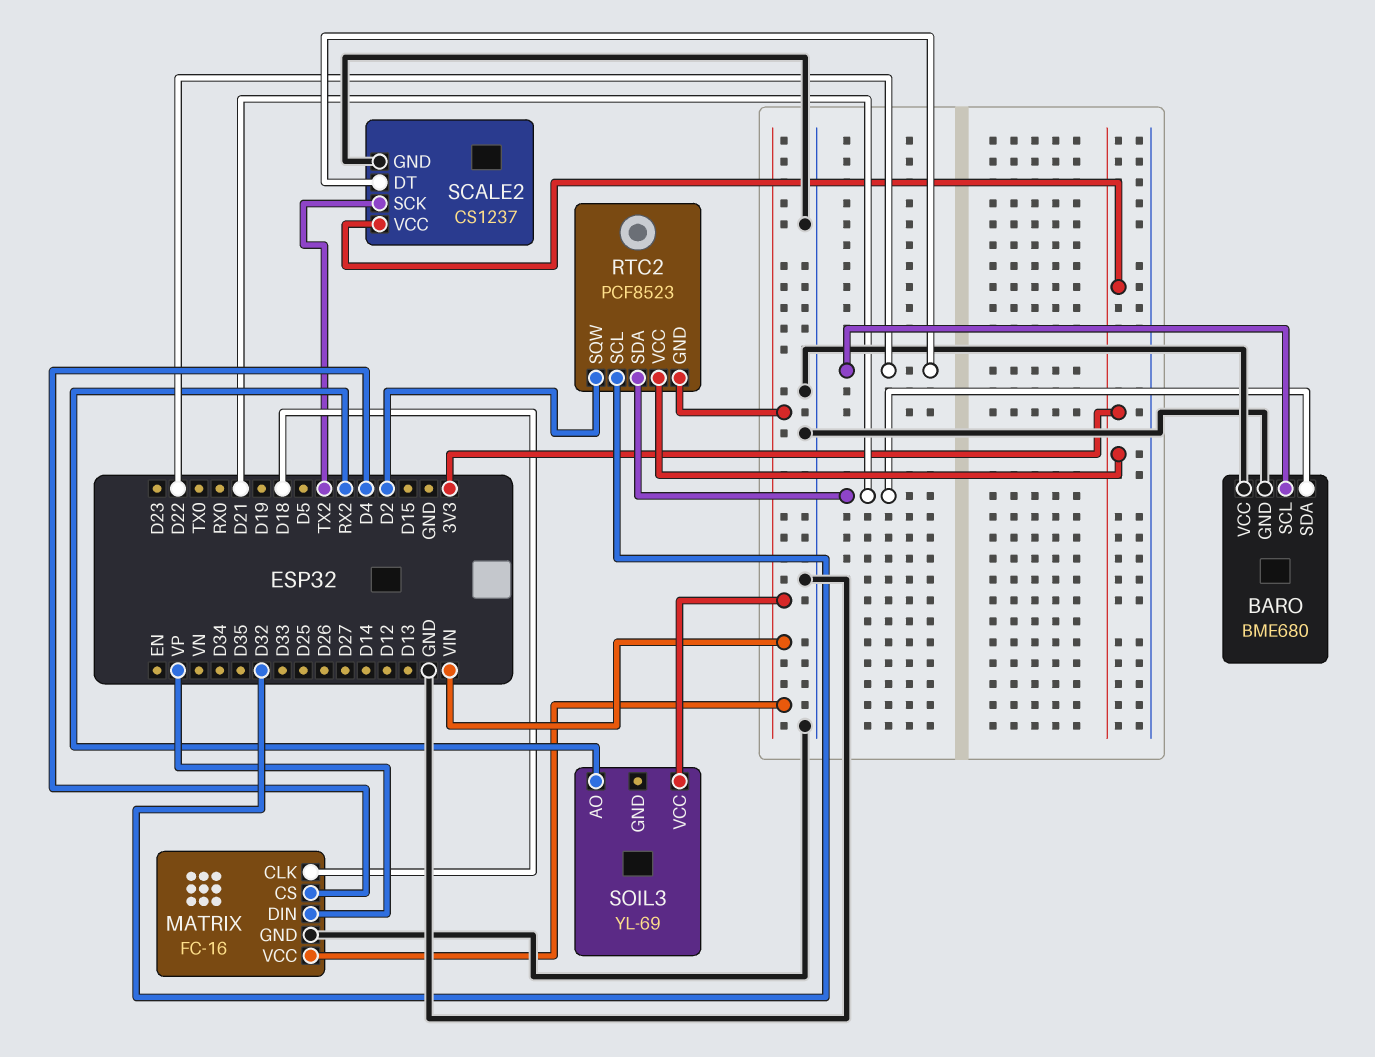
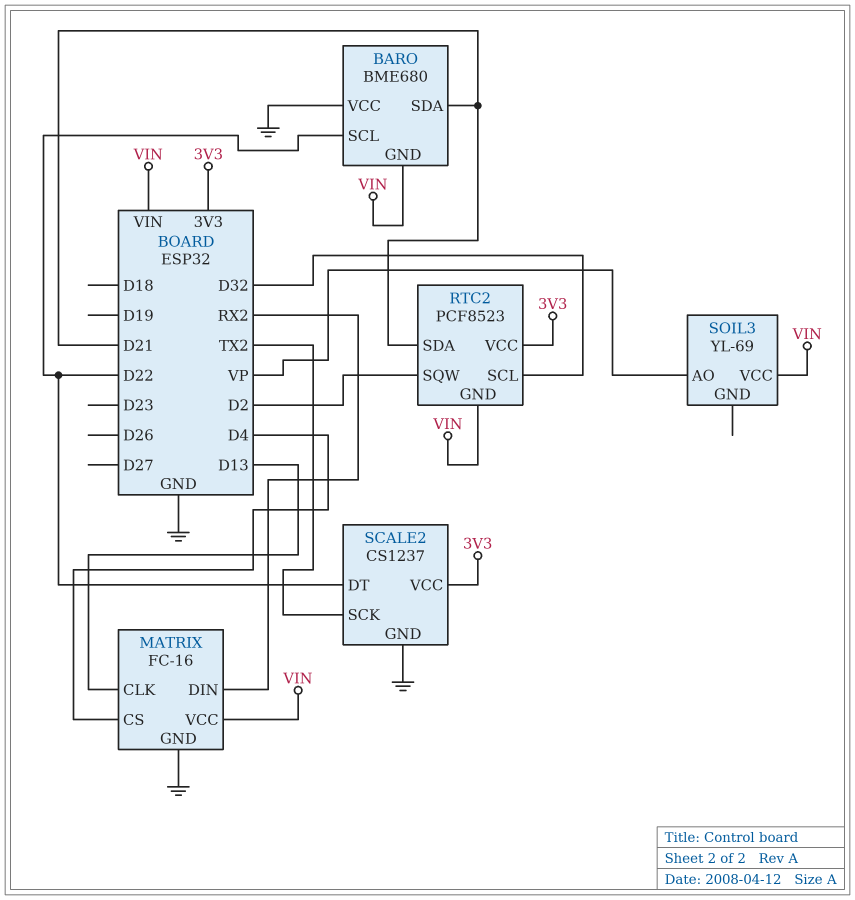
BARO pin GND: GND -> VIN
MATRIX pin CLK: D18 -> D13
MATRIX pin DIN: VP -> RX2
SOIL3 pin AO: RX2 -> VP

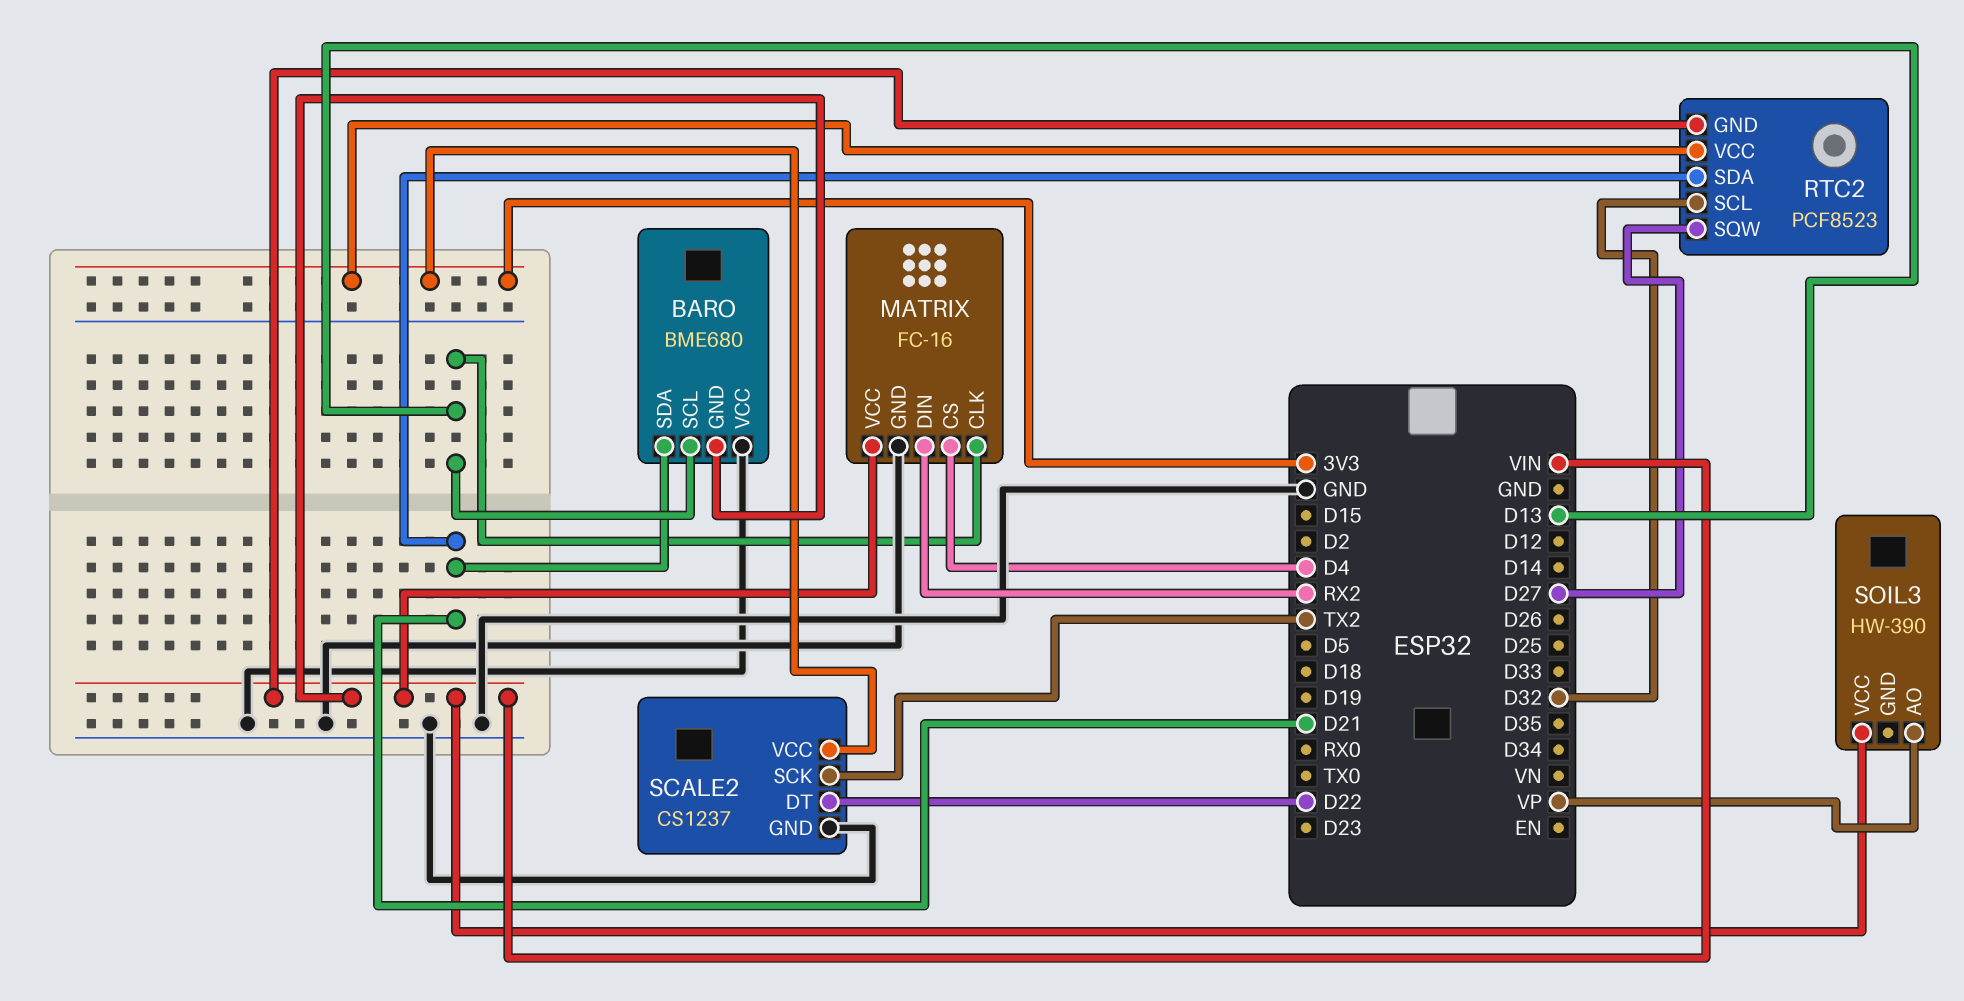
BARO pin SCL: D22 -> D13
RTC2 pin SQW: D2 -> D27
SOIL3: YL-69 -> HW-390

